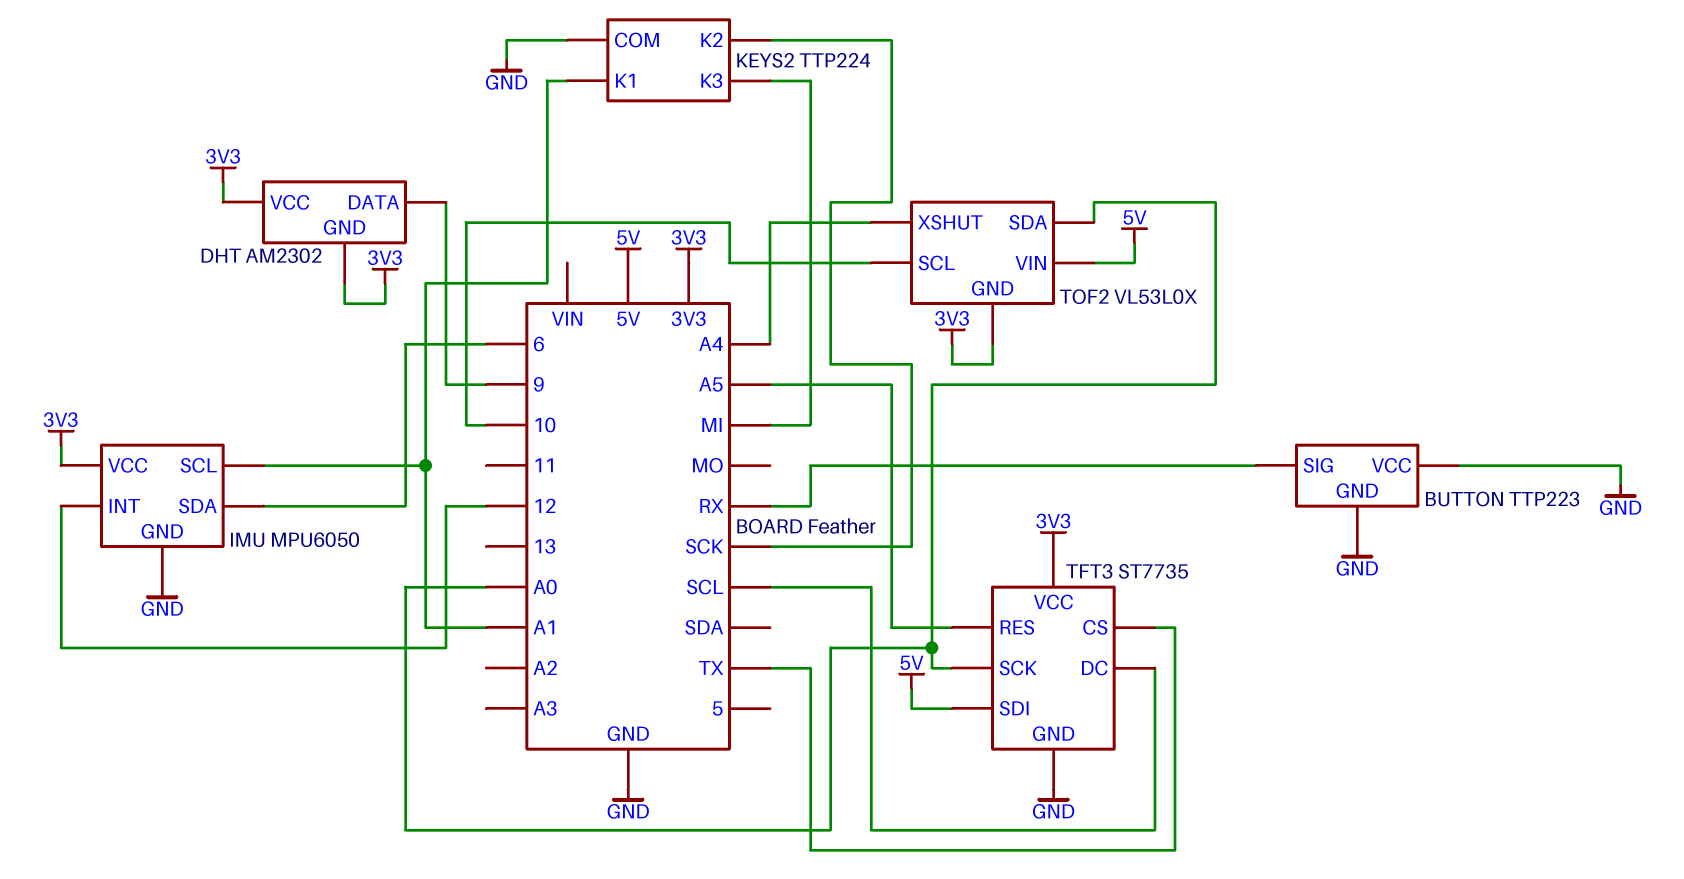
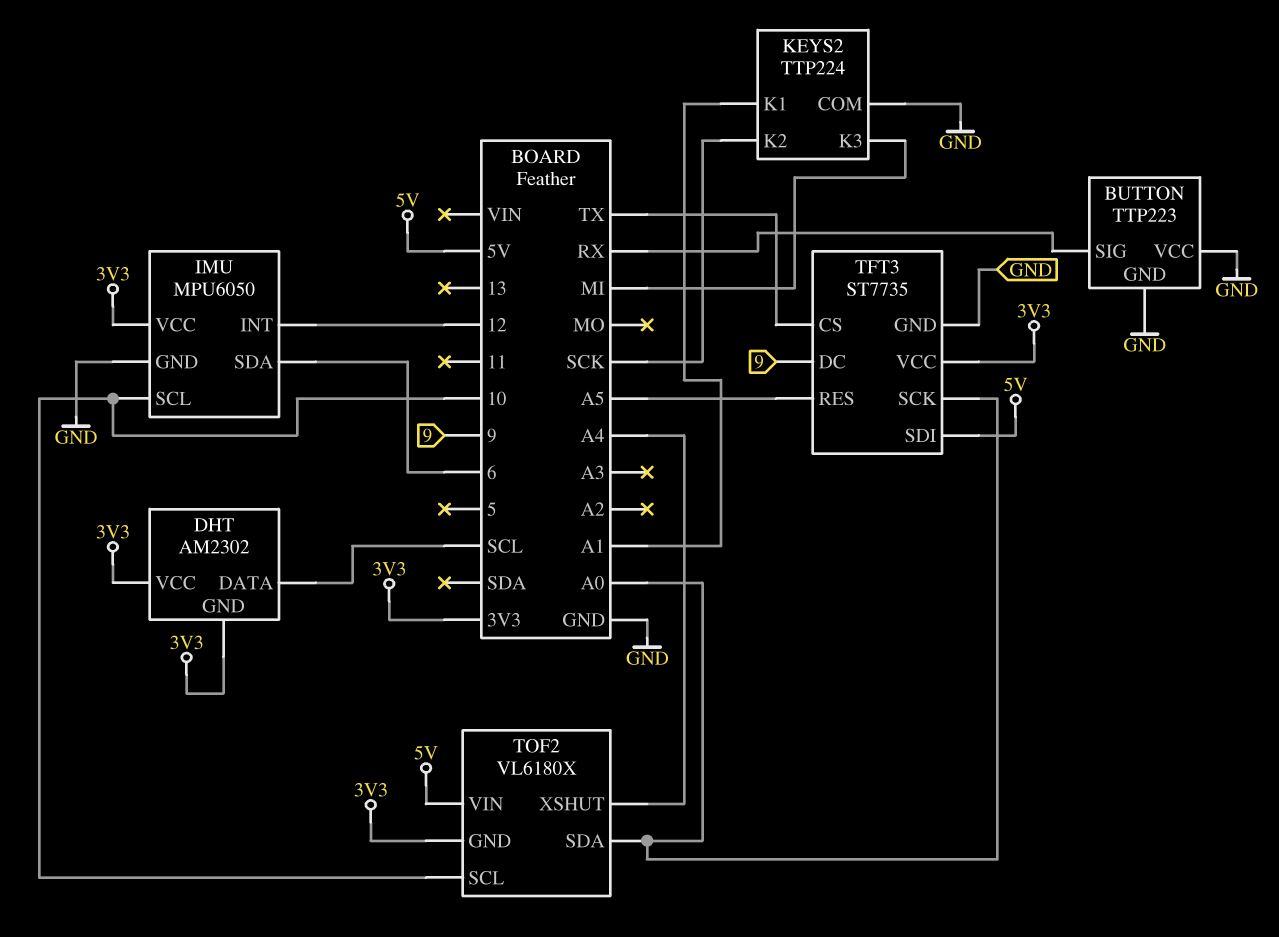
DHT pin DATA: 9 -> SCL
IMU pin SCL: A1 -> 10
TFT3 pin DC: SCL -> 9
TOF2: VL53L0X -> VL6180X

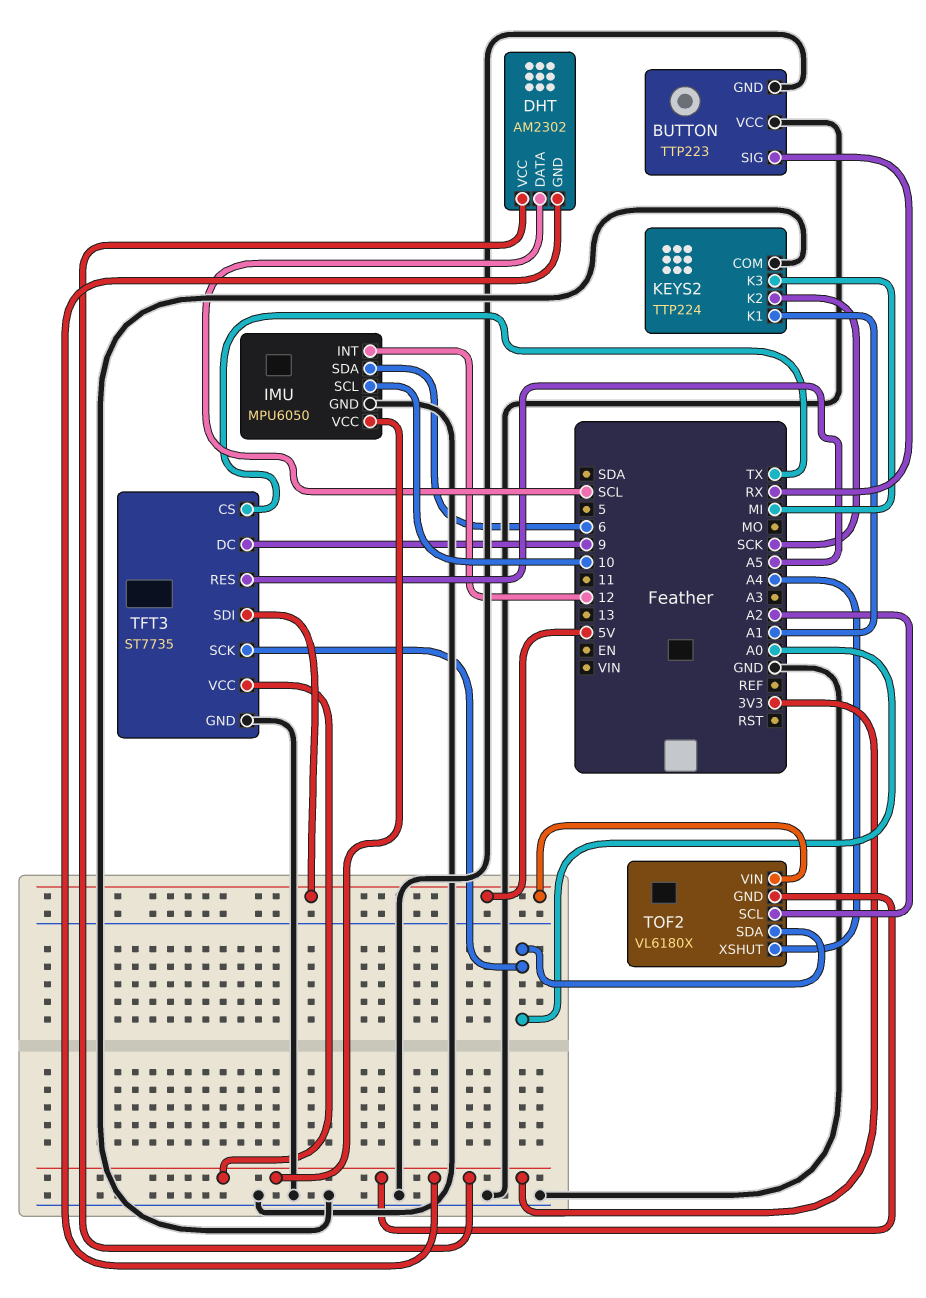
TOF2 pin SCL: 10 -> A2

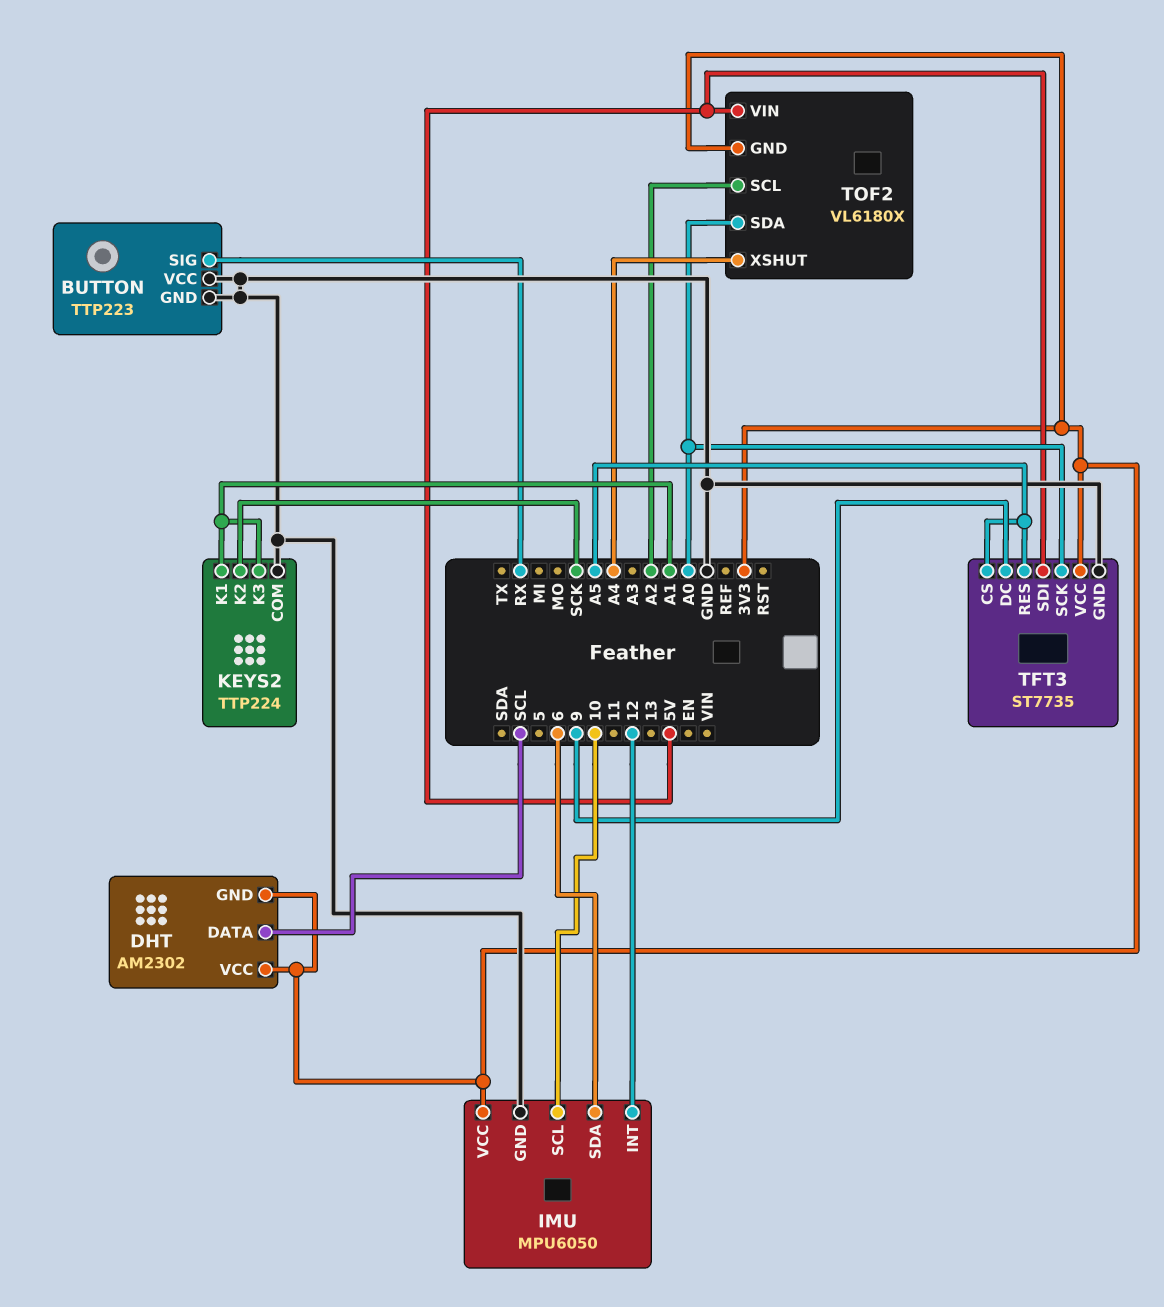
KEYS2 pin K3: MI -> A1
TFT3 pin CS: TX -> A5

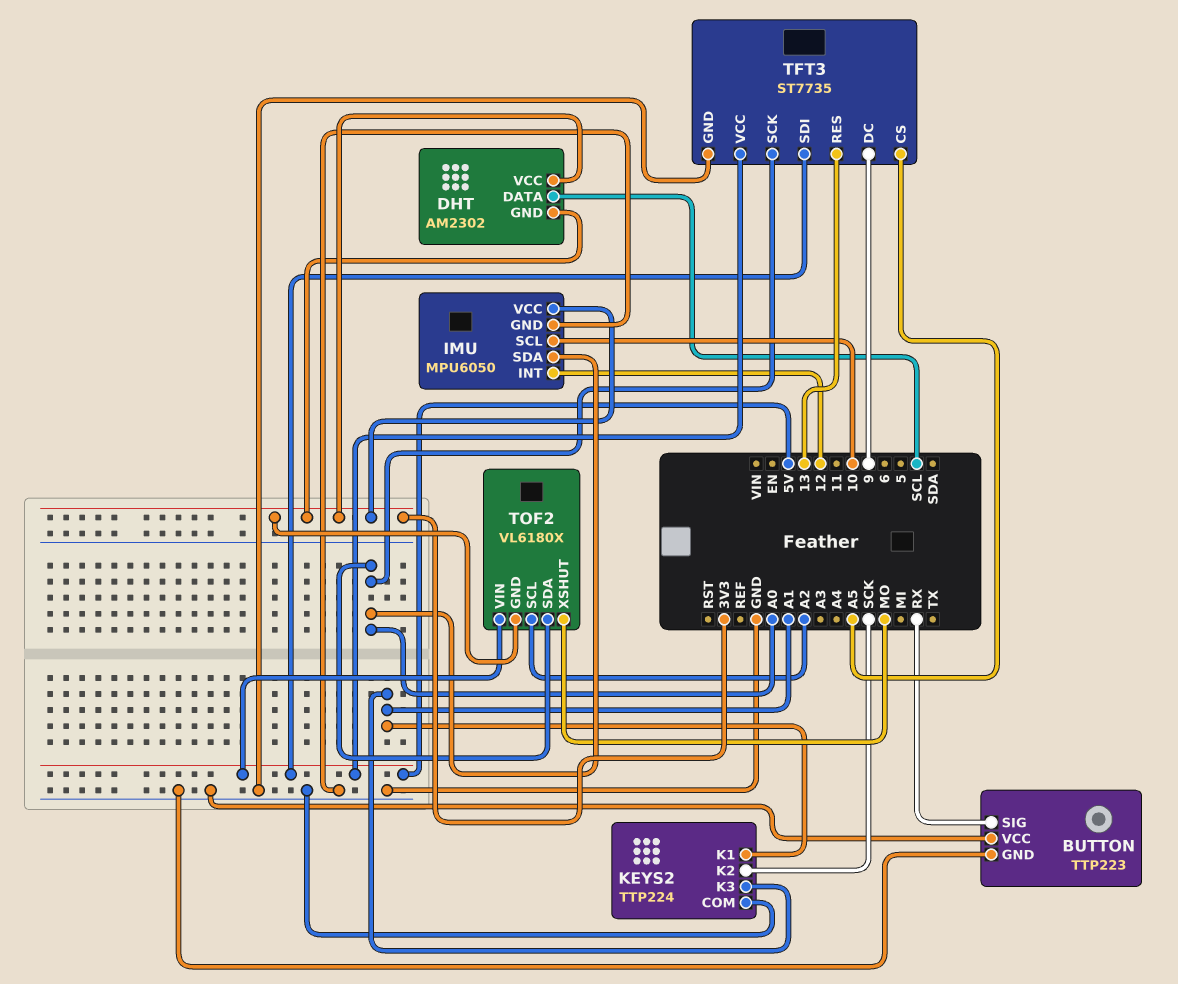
IMU pin SDA: 6 -> A0
TFT3 pin RES: A5 -> 13
TFT3 pin VCC: 3V3 -> 5V
TOF2 pin XSHUT: A4 -> MO

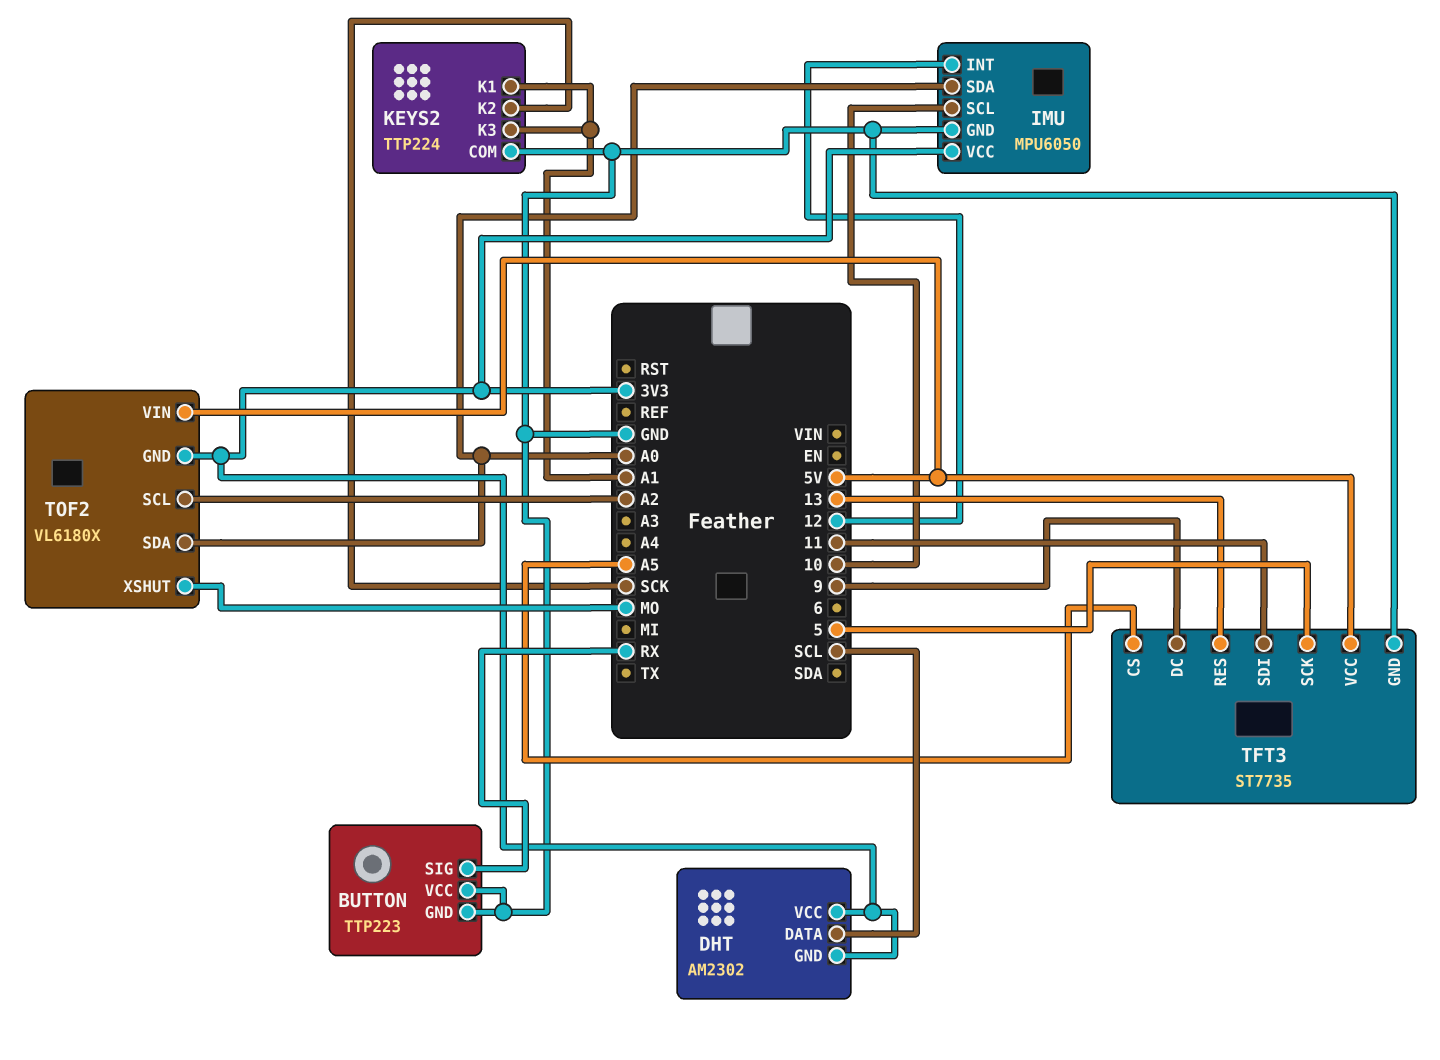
TFT3 pin SCK: A0 -> 5
TFT3 pin SDI: 5V -> 11

